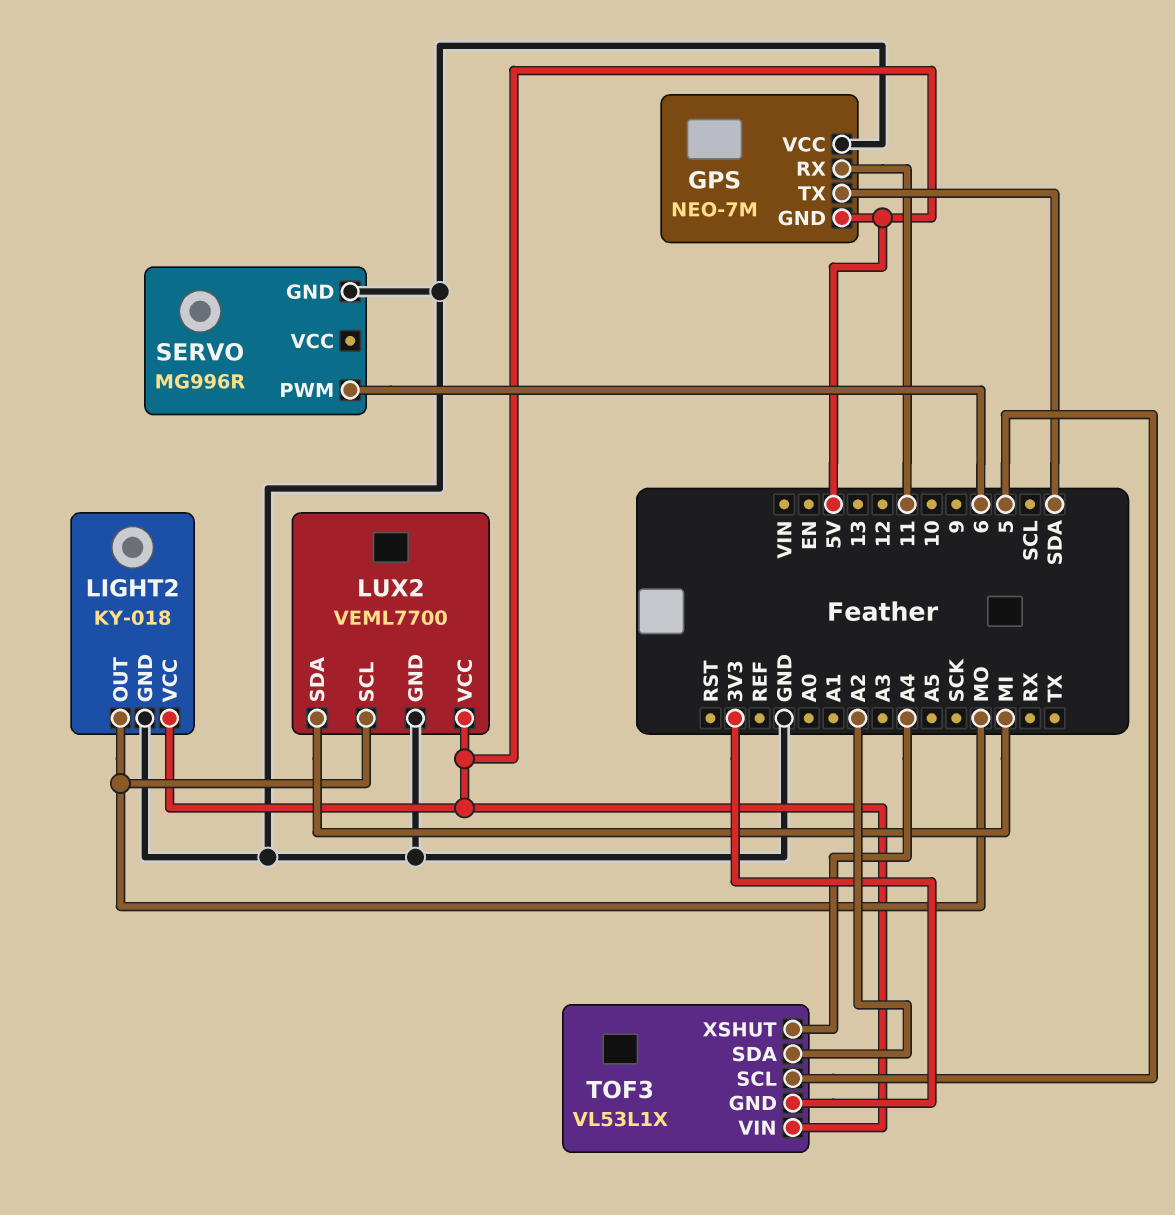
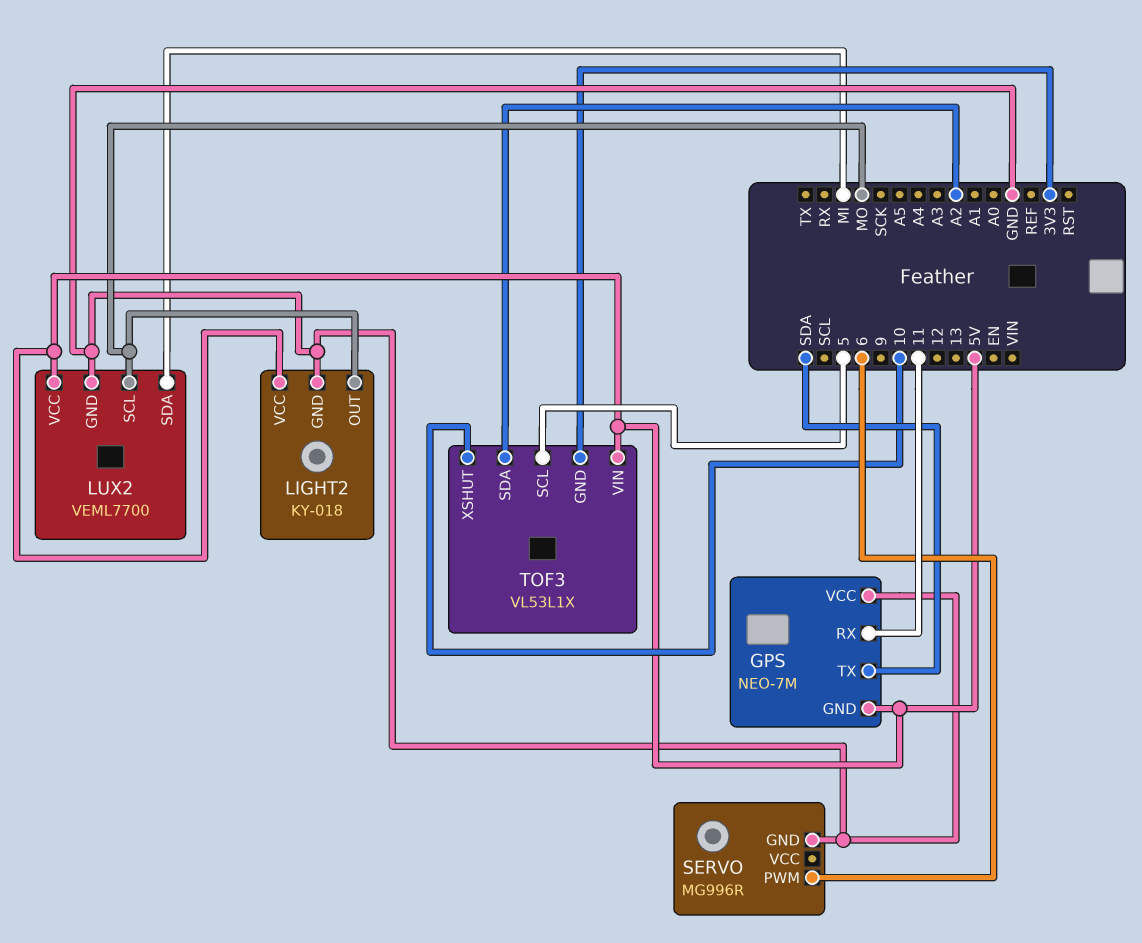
TOF3 pin XSHUT: A4 -> 10

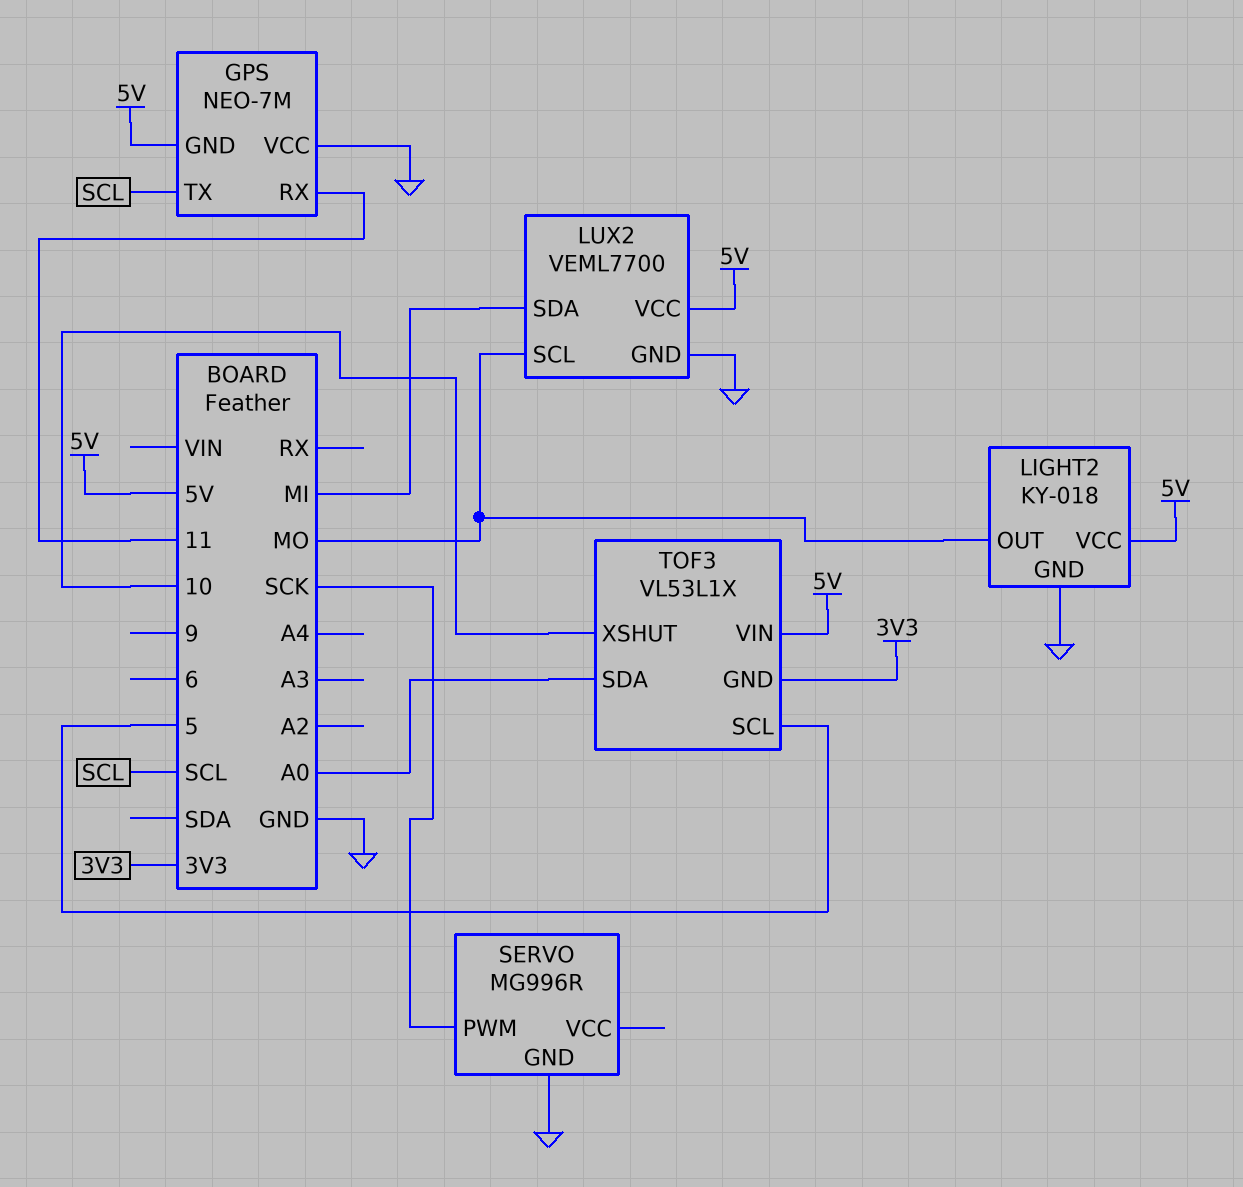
GPS pin TX: SDA -> SCL
SERVO pin PWM: 6 -> SCK
TOF3 pin SDA: A2 -> A0

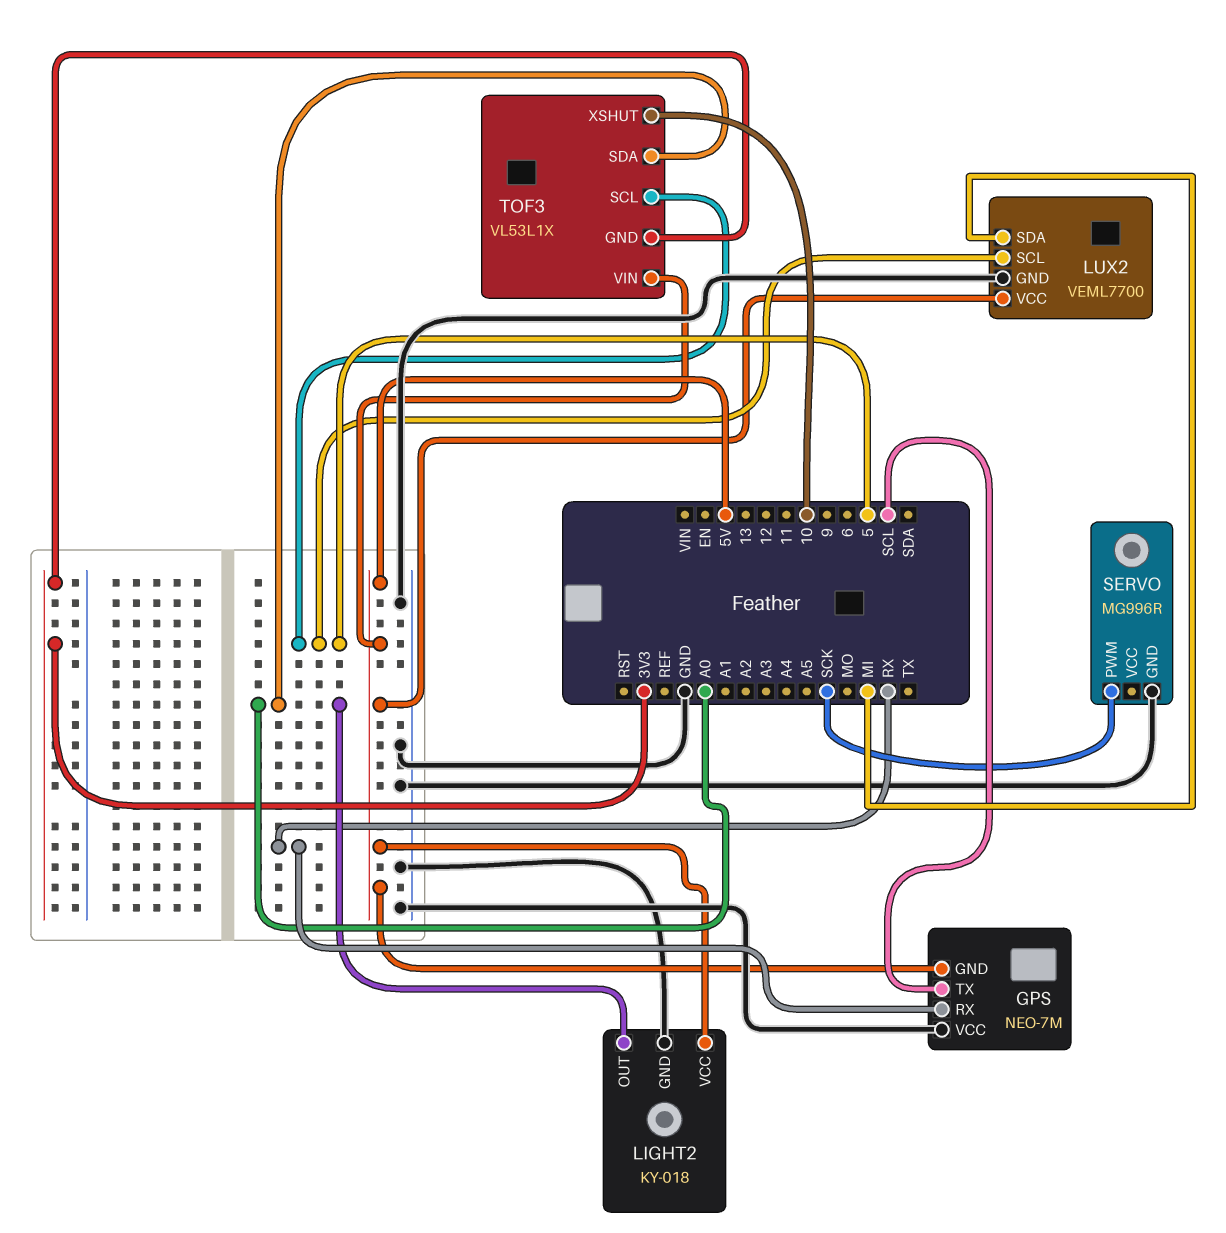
GPS pin RX: 11 -> RX
LIGHT2 pin OUT: MO -> A0
LUX2 pin SCL: MO -> 5

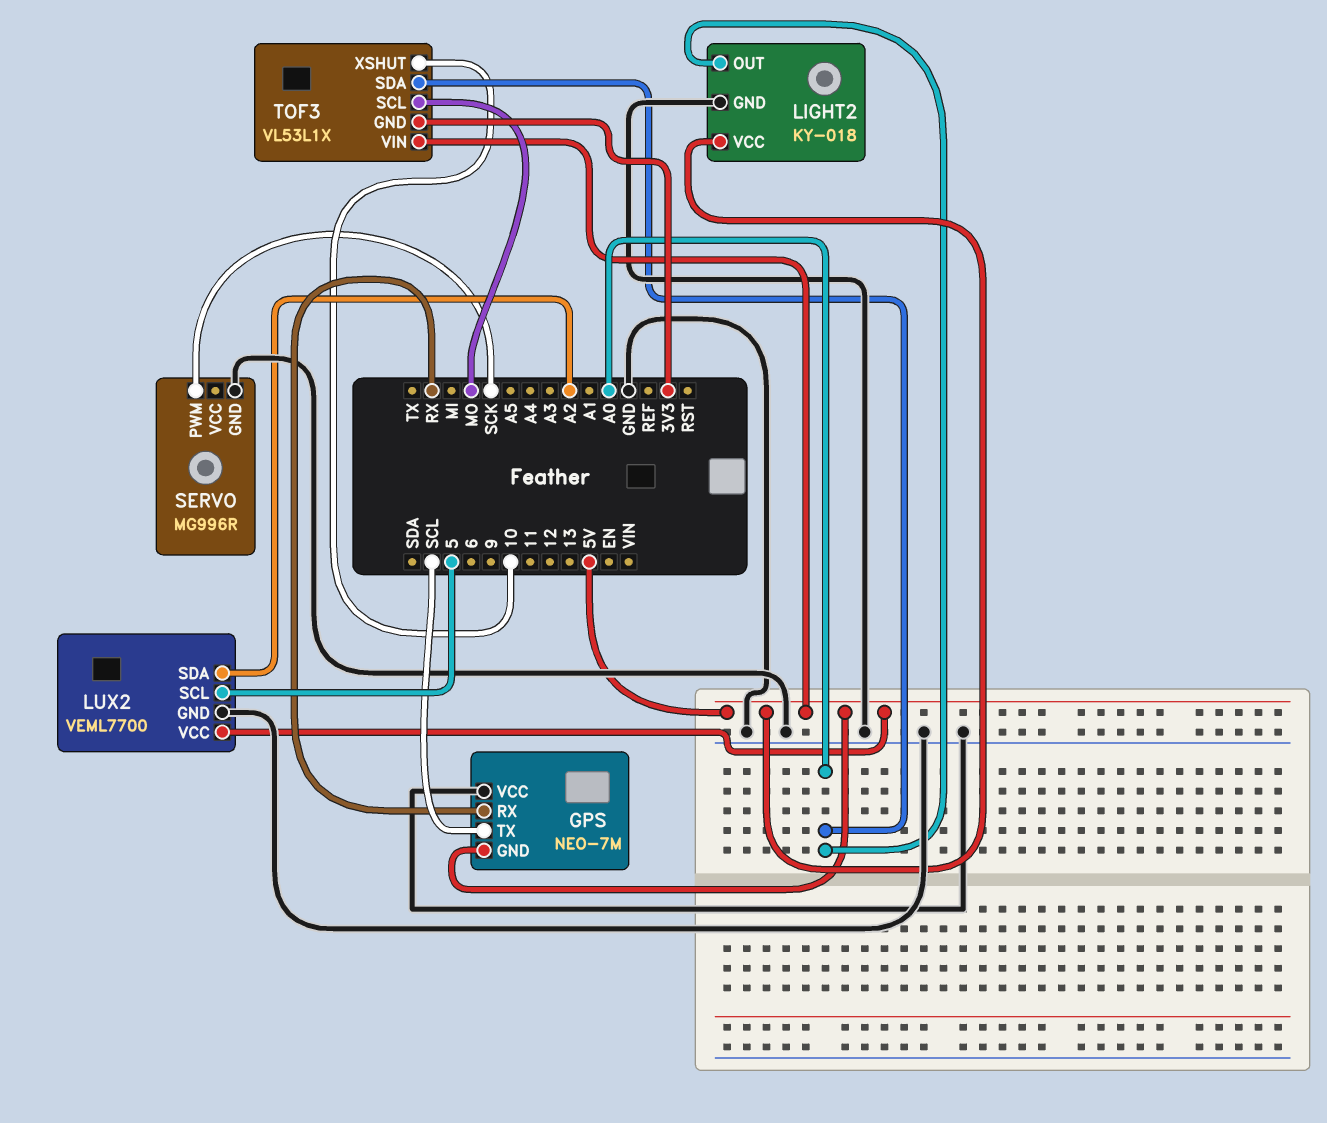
LUX2 pin SDA: MI -> A2
TOF3 pin SCL: 5 -> MO

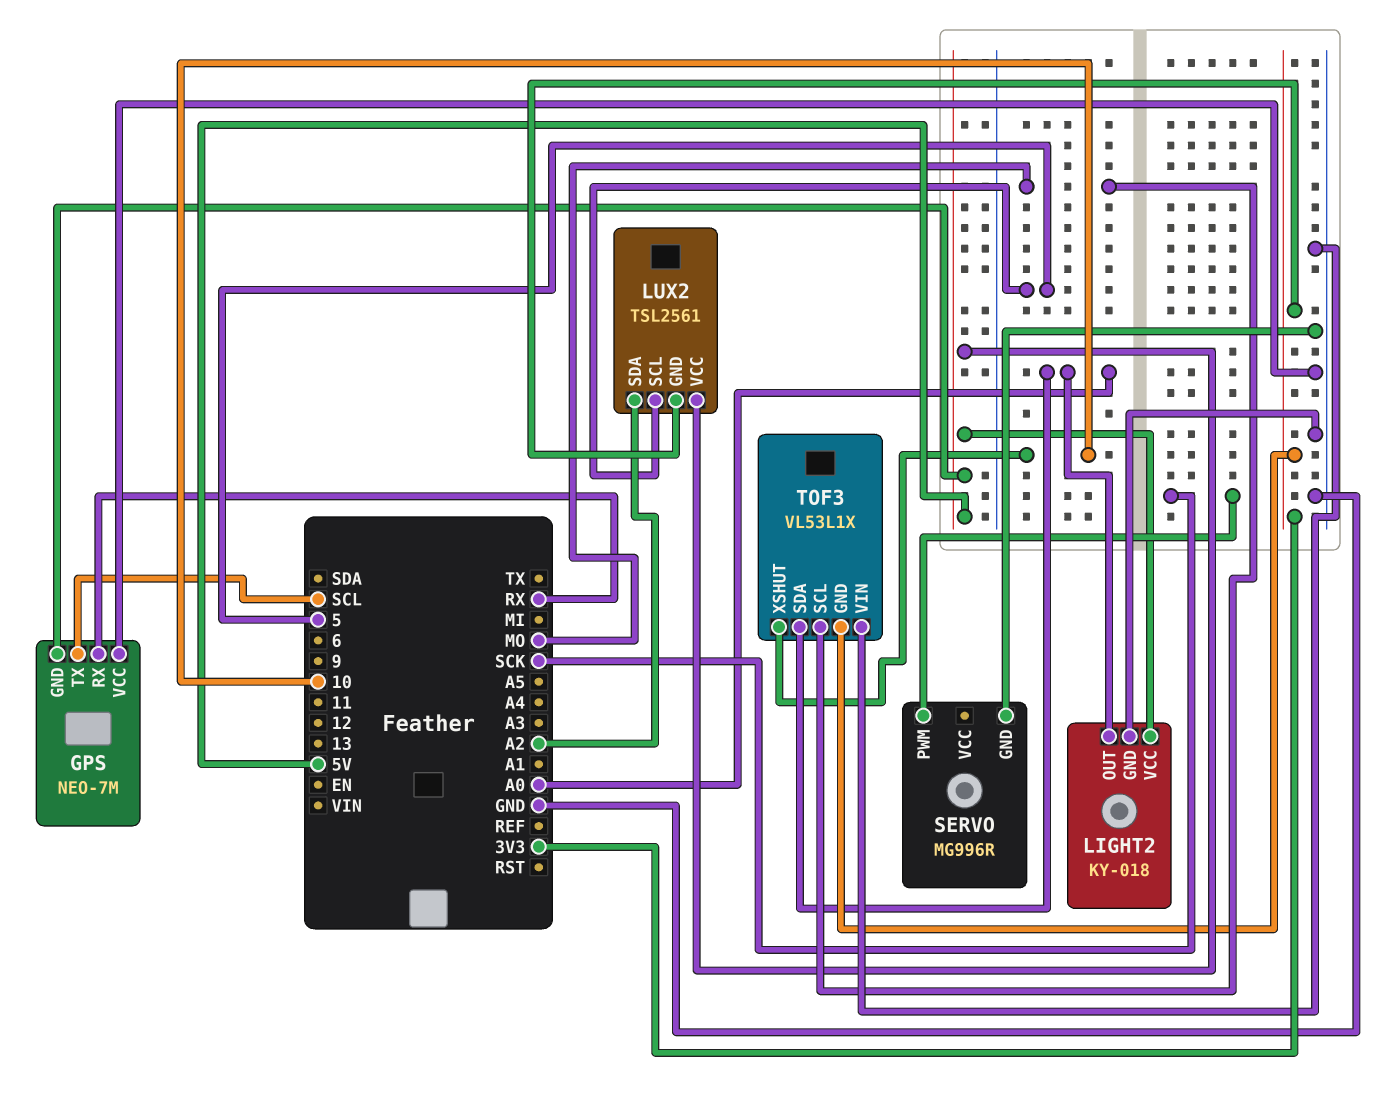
LUX2: VEML7700 -> TSL2561
LUX2 pin GND: GND -> 3V3
TOF3 pin VIN: 5V -> GND

